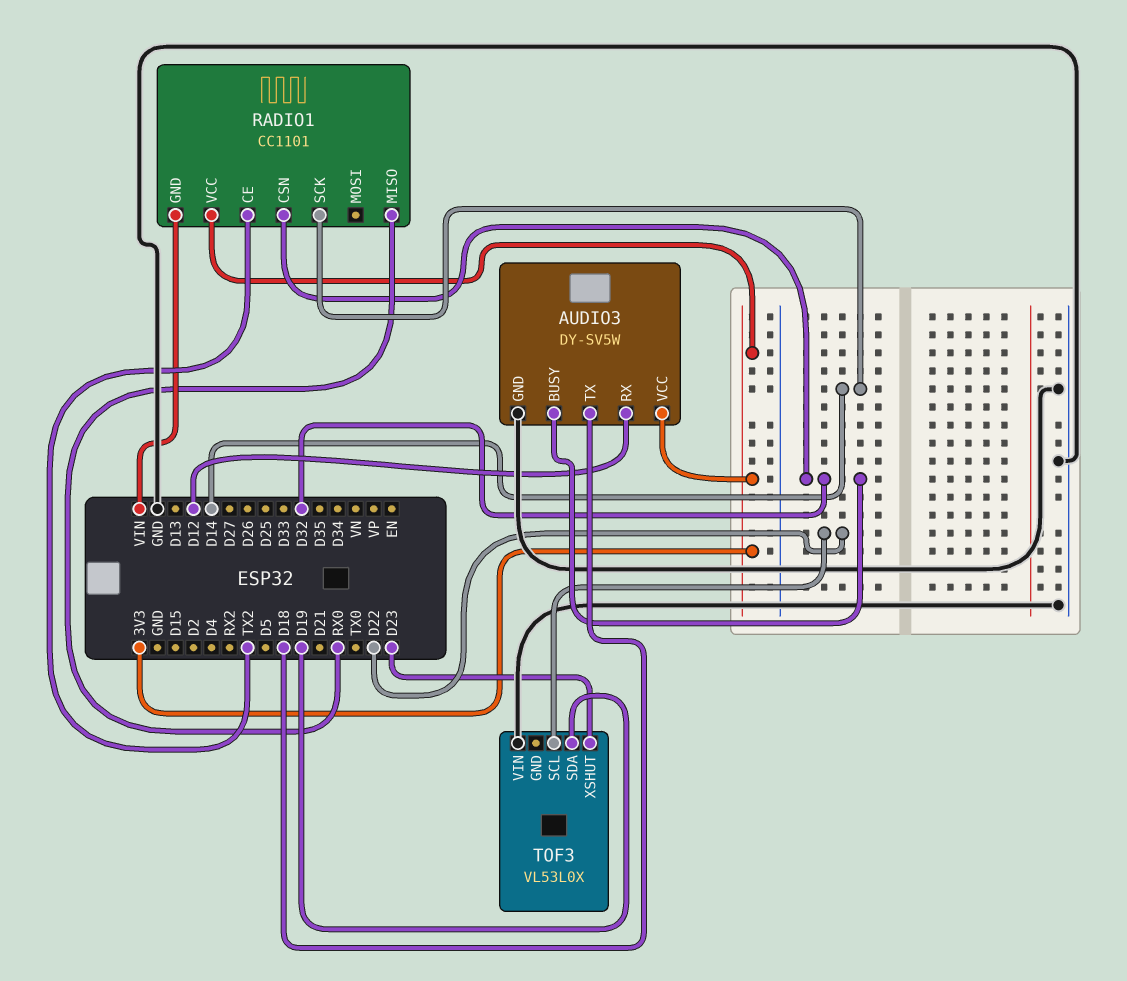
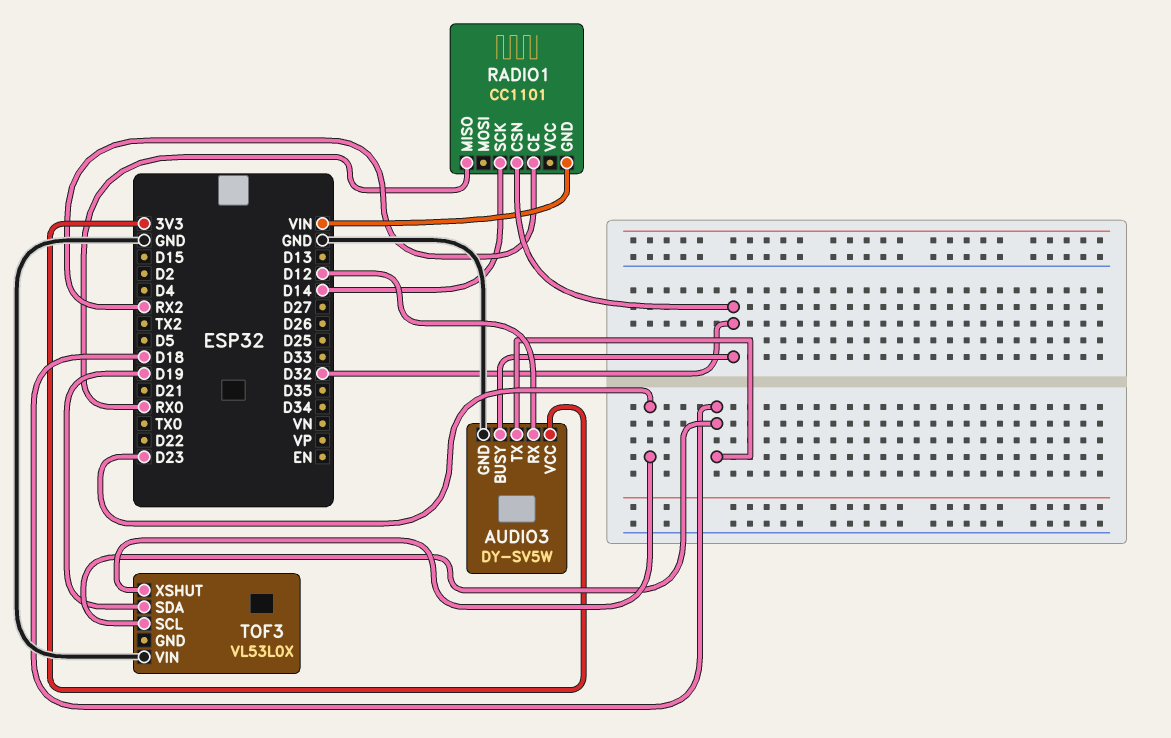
RADIO1 pin CE: TX2 -> RX2
RADIO1 pin VCC: 3V3 -> none
TOF3 pin SCL: D22 -> D18

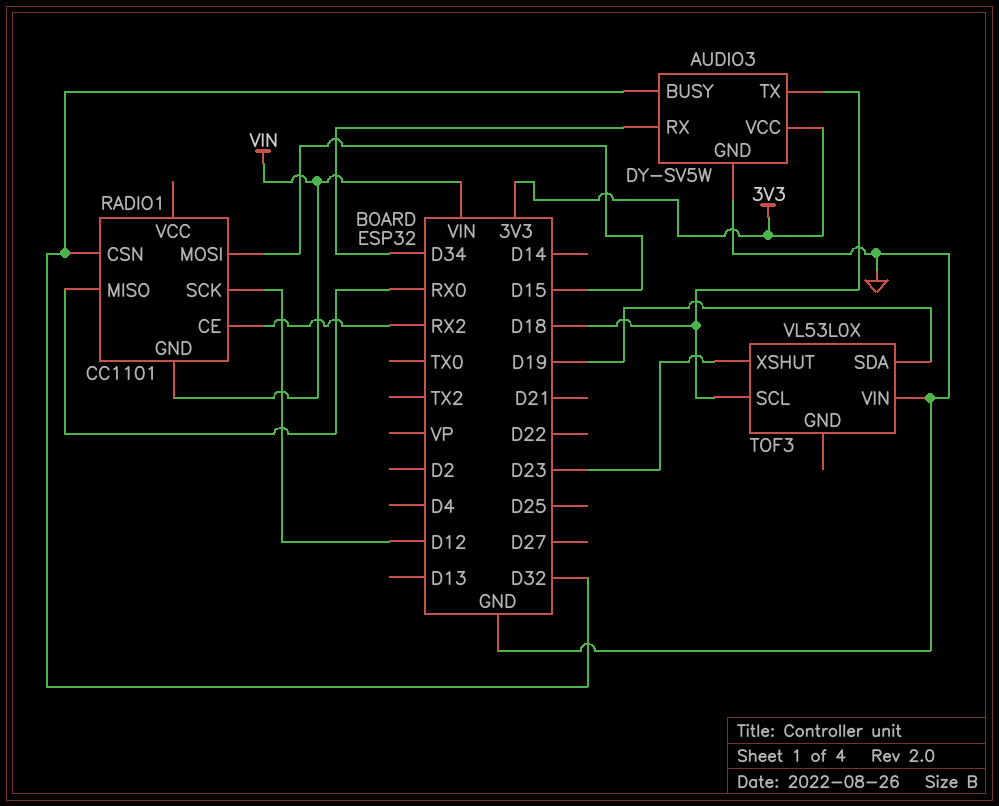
AUDIO3 pin RX: D12 -> D34
RADIO1 pin MOSI: none -> D15
RADIO1 pin SCK: D14 -> D12

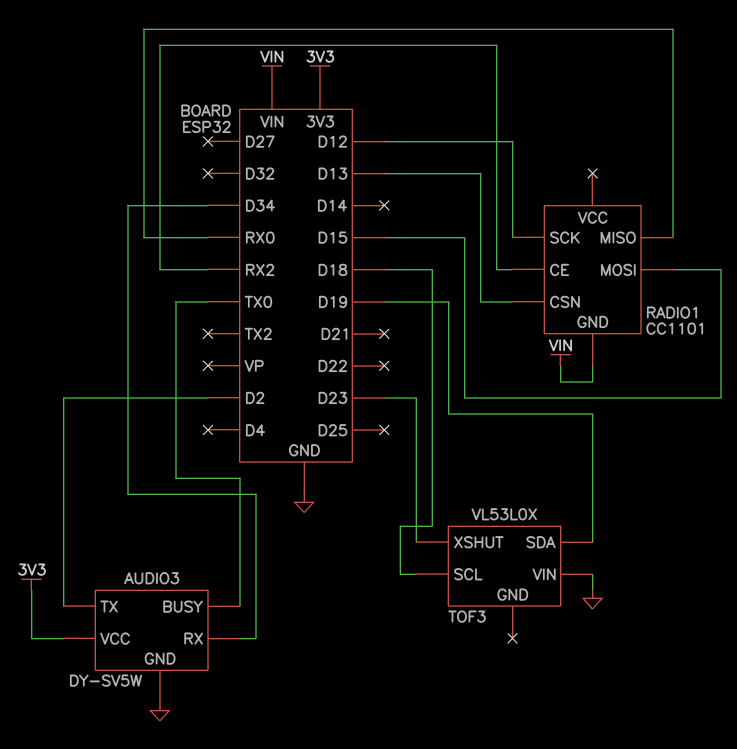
AUDIO3 pin BUSY: D32 -> TX0
AUDIO3 pin TX: D18 -> D2
RADIO1 pin CSN: D32 -> D13

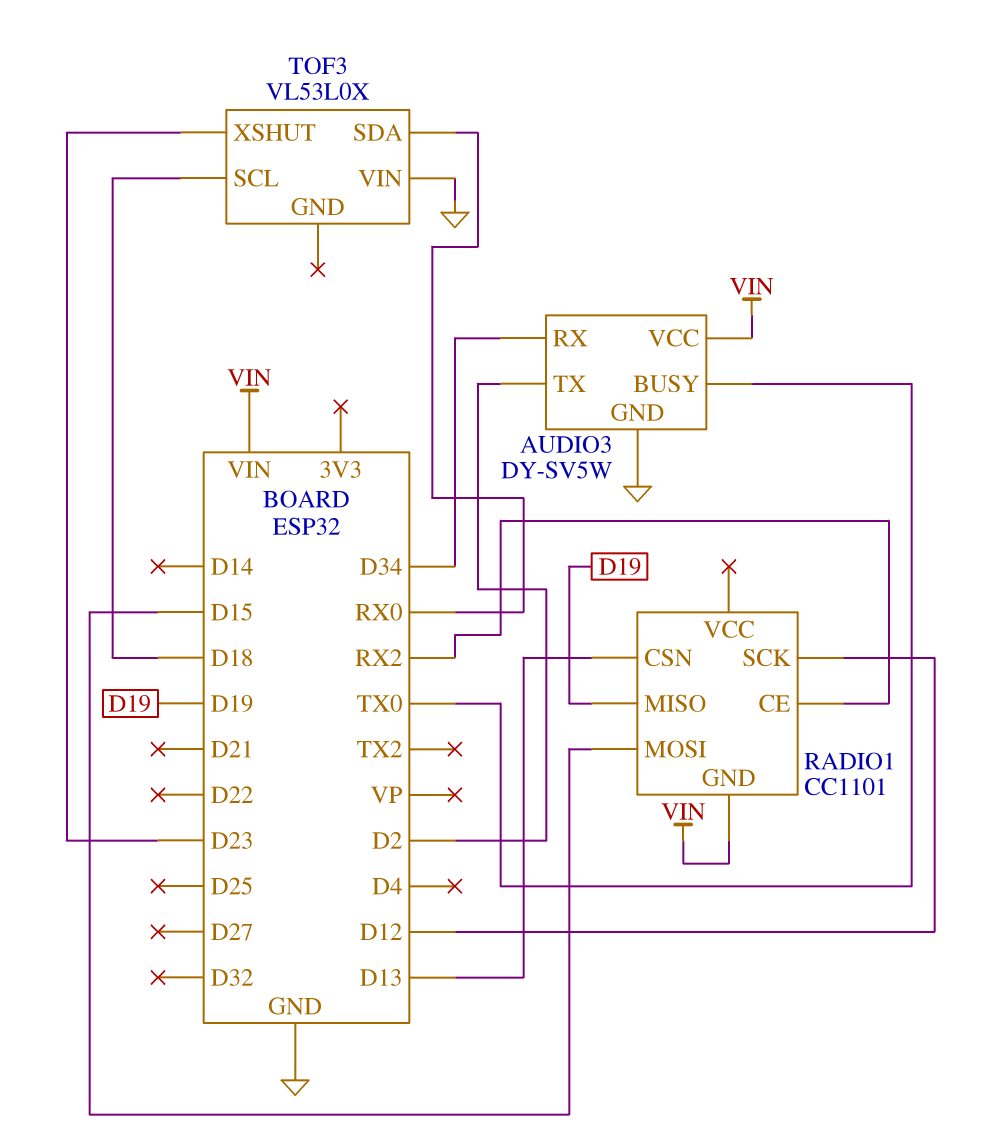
AUDIO3 pin VCC: 3V3 -> VIN
RADIO1 pin MISO: RX0 -> D19
TOF3 pin SDA: D19 -> RX0

